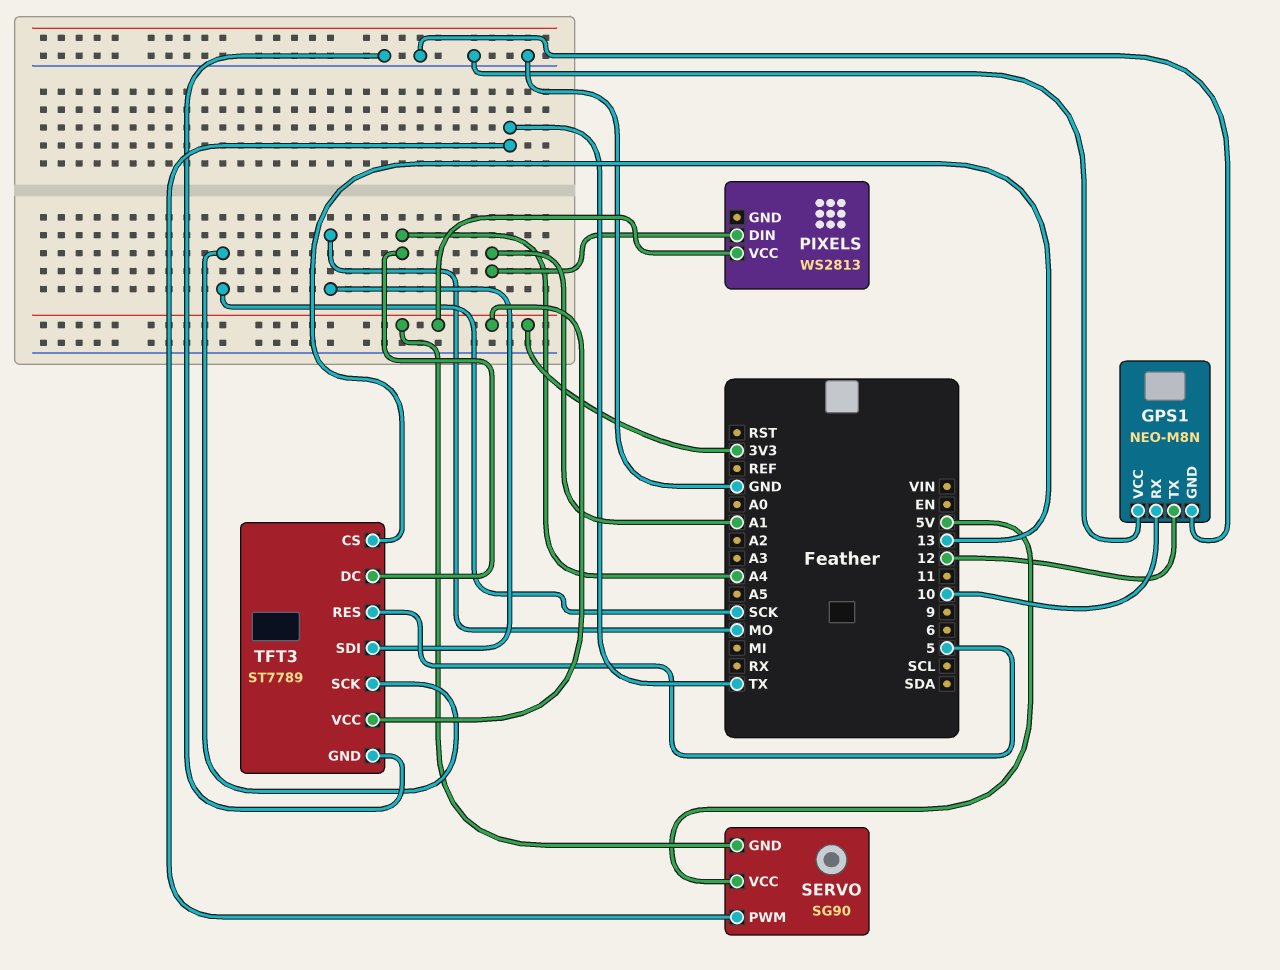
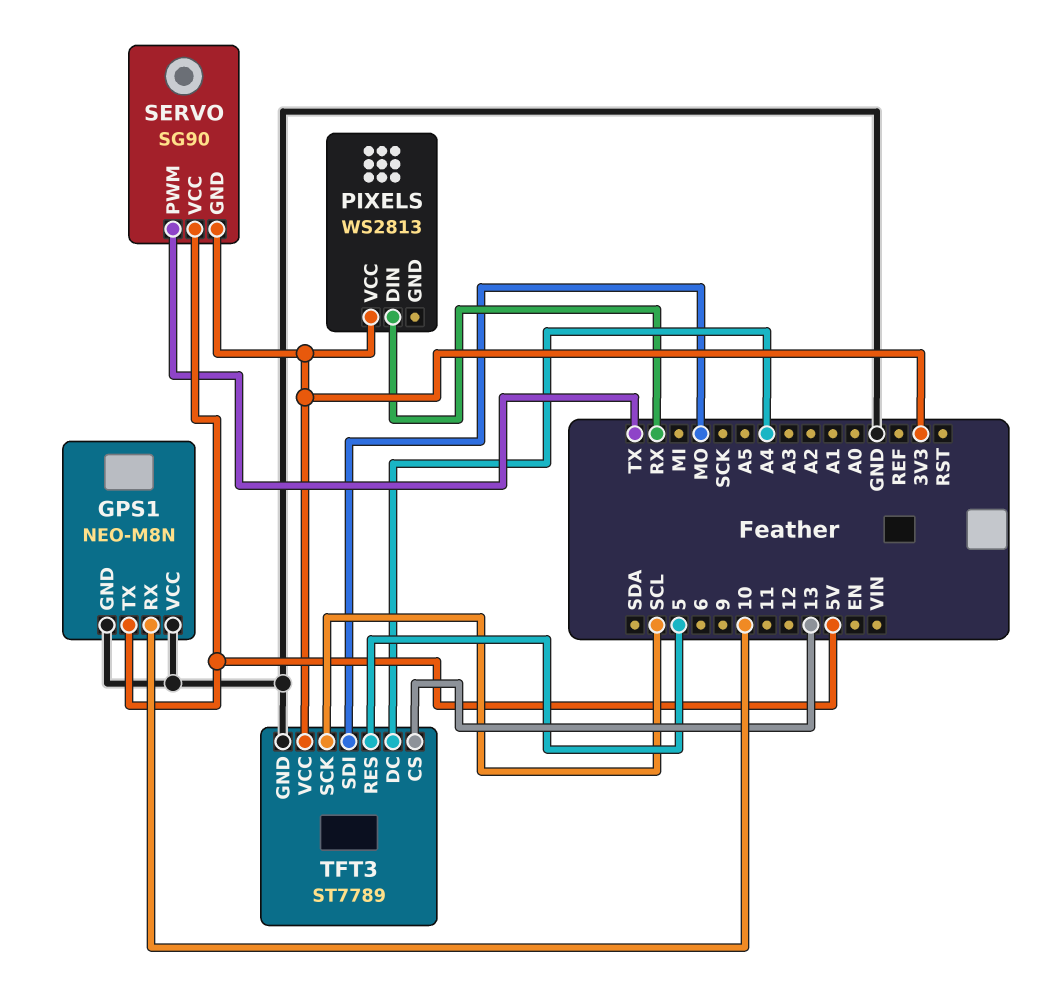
GPS1 pin TX: 12 -> 5V
PIXELS pin DIN: A1 -> RX
TFT3 pin SCK: SCK -> SCL

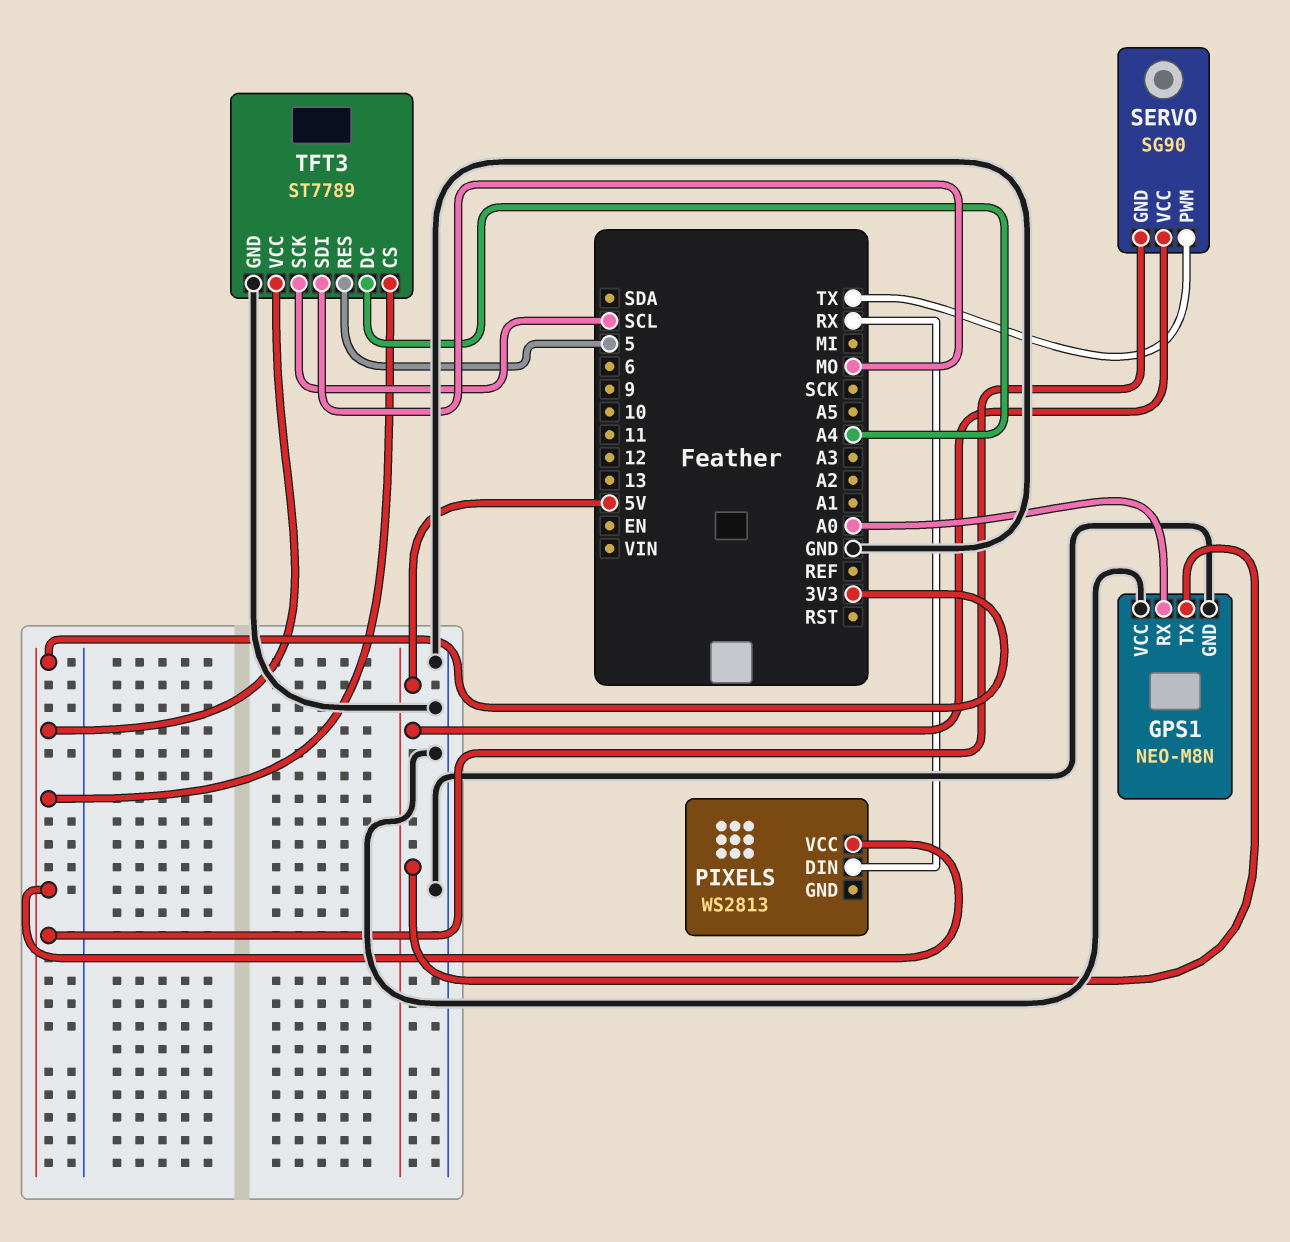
GPS1 pin RX: 10 -> A0
TFT3 pin CS: 13 -> 3V3

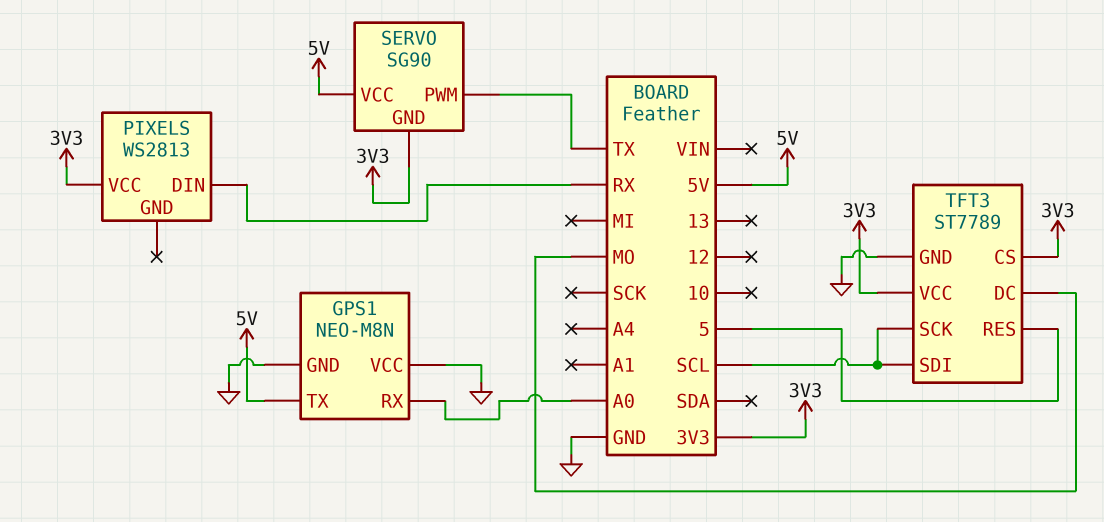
TFT3 pin DC: A4 -> MO
TFT3 pin SDI: MO -> SCL

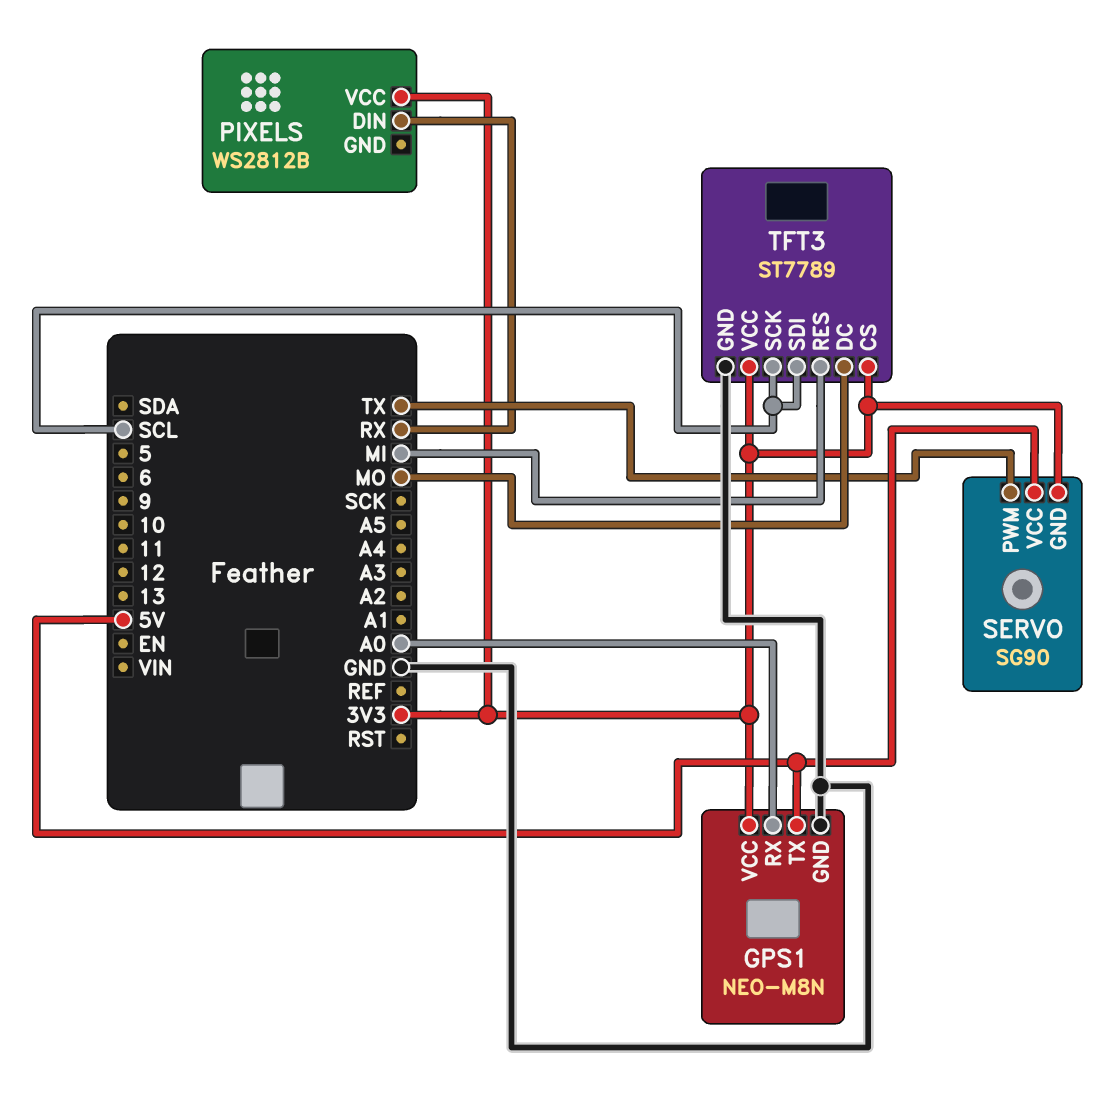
GPS1 pin VCC: GND -> 3V3
PIXELS: WS2813 -> WS2812B
TFT3 pin RES: 5 -> MI

